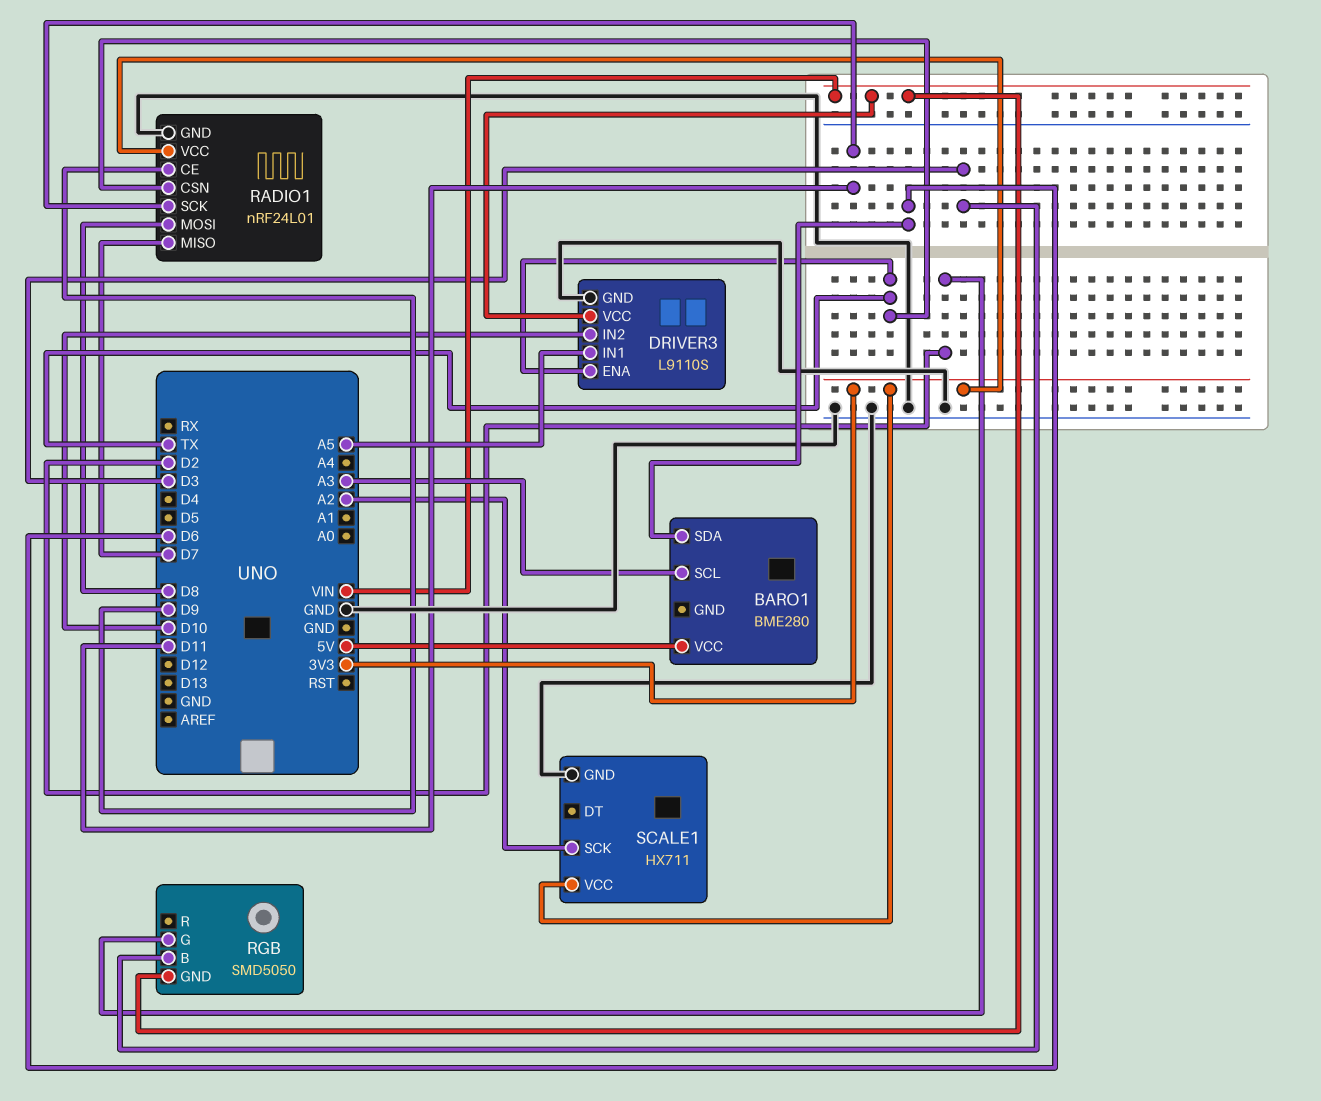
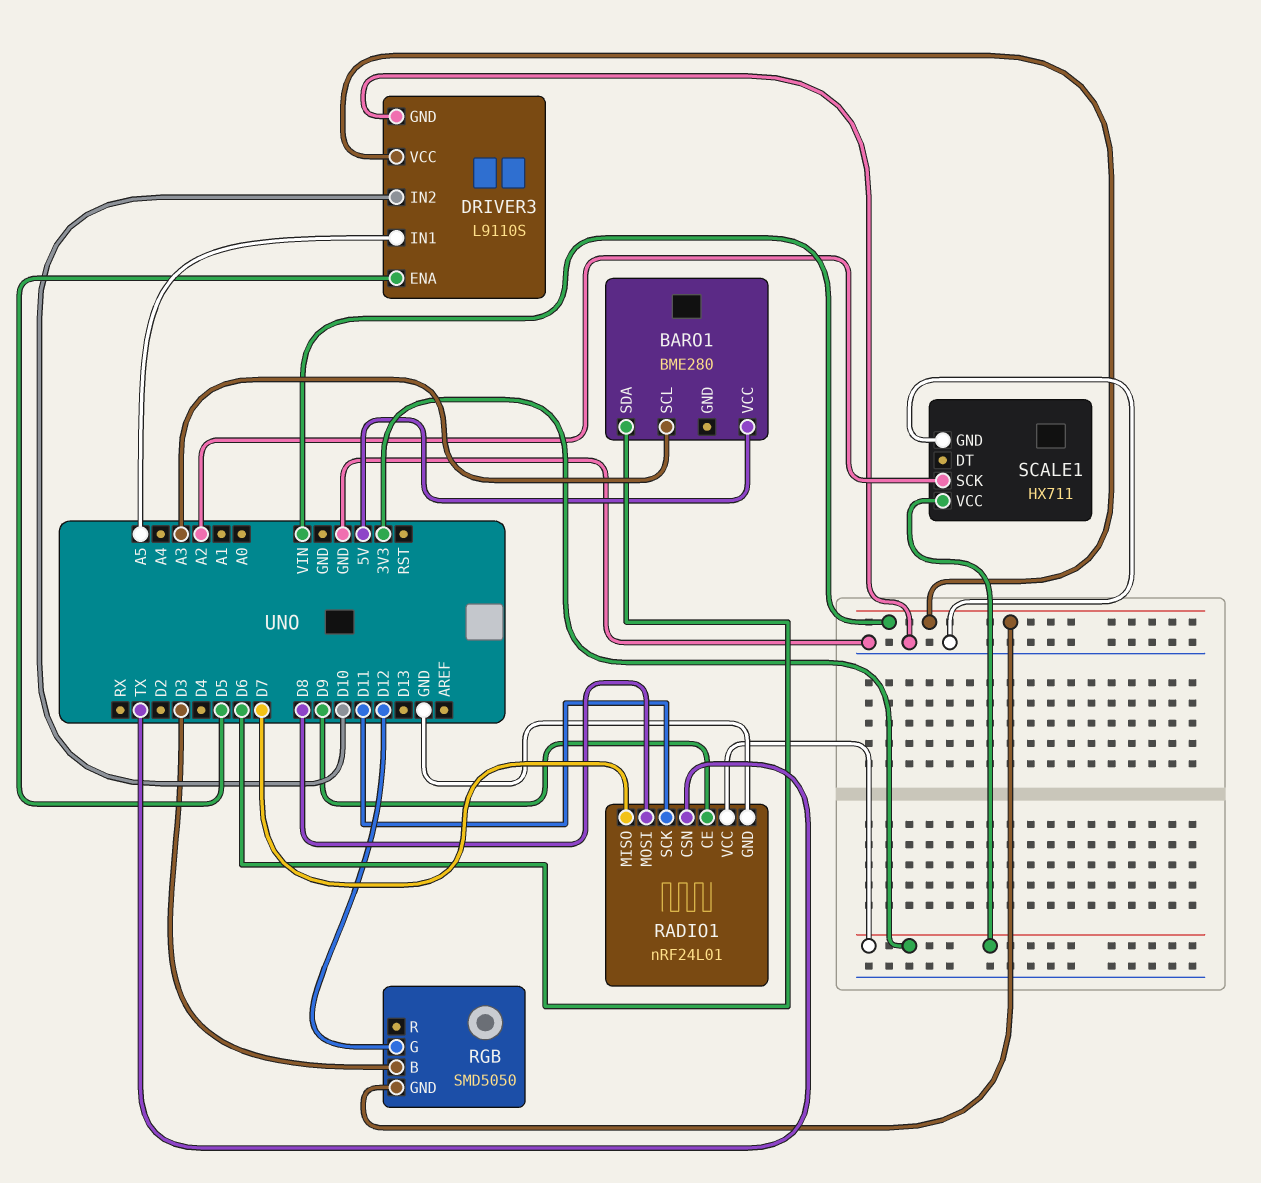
DRIVER3 pin ENA: TX -> D5
RGB pin G: D2 -> D12

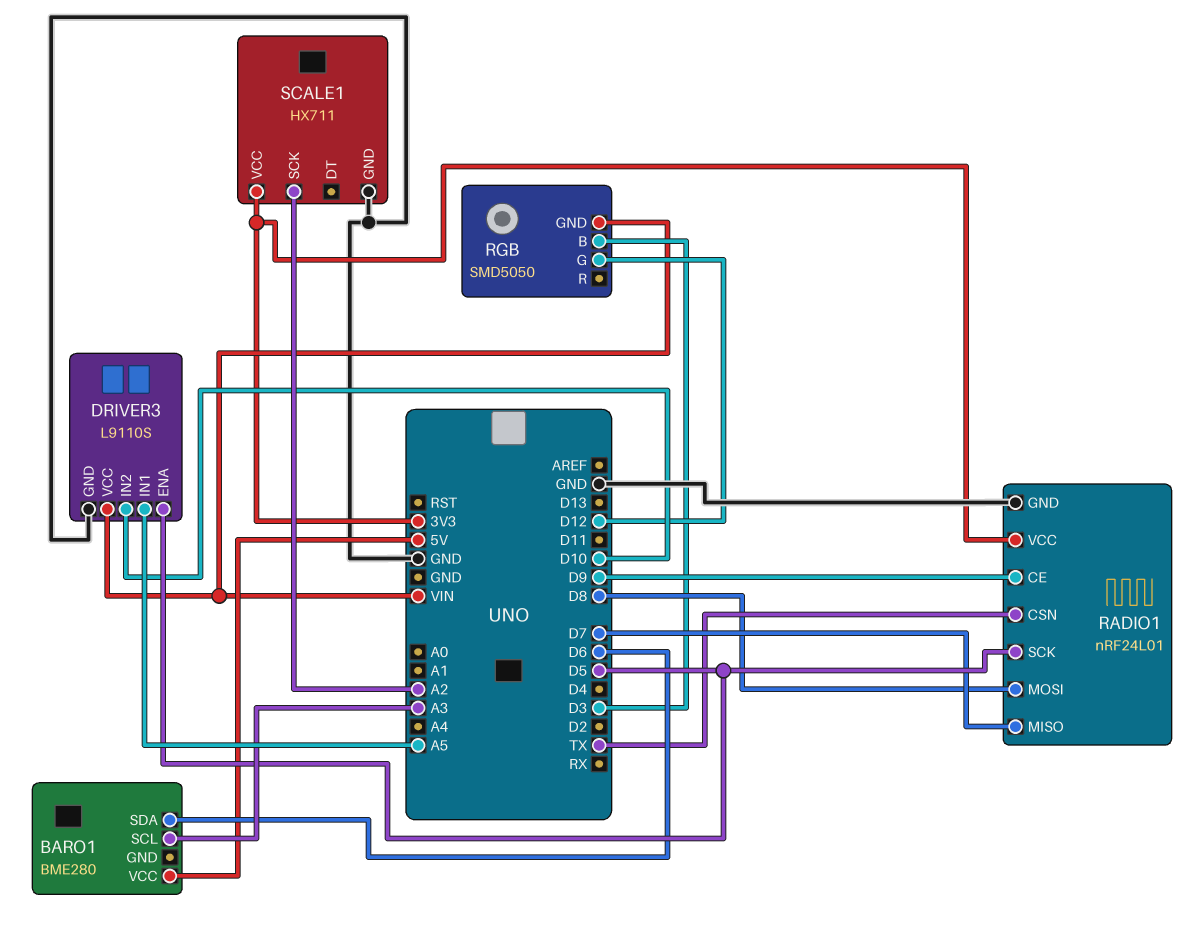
RADIO1 pin SCK: D11 -> D5

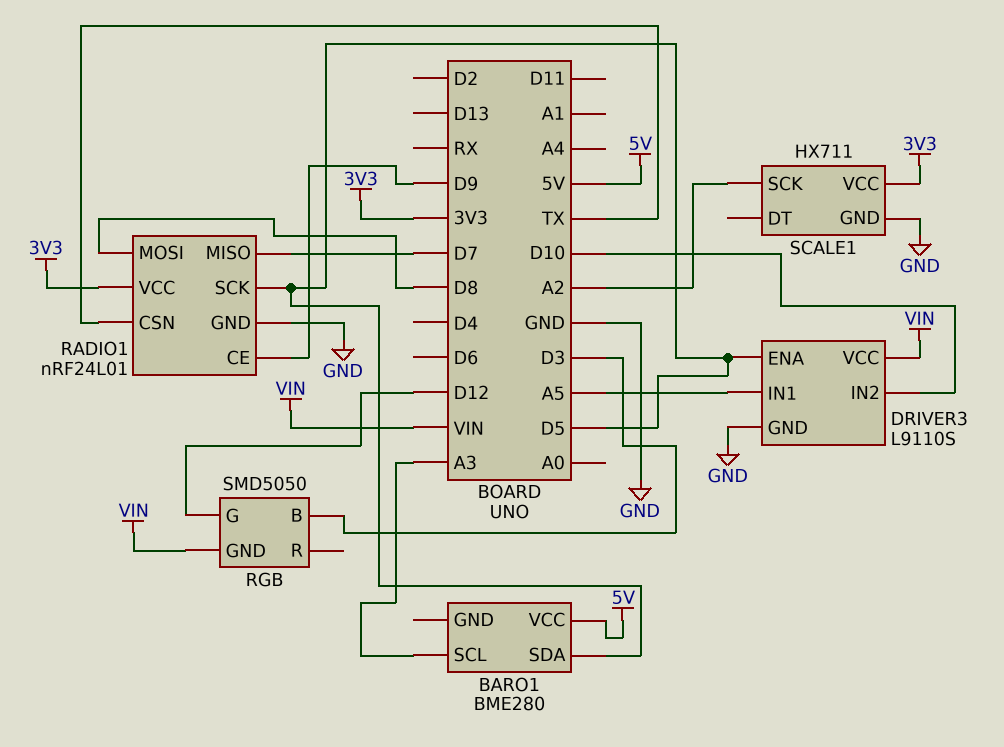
BARO1 pin SDA: D6 -> D5

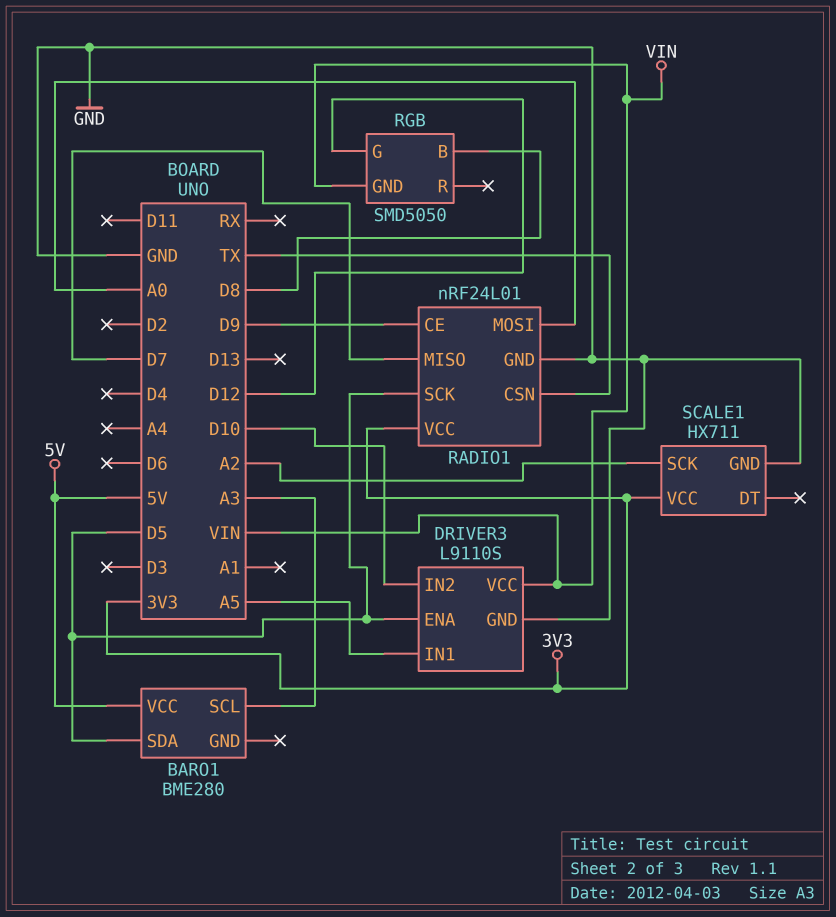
RADIO1 pin MOSI: D8 -> A0
RGB pin B: D3 -> D8

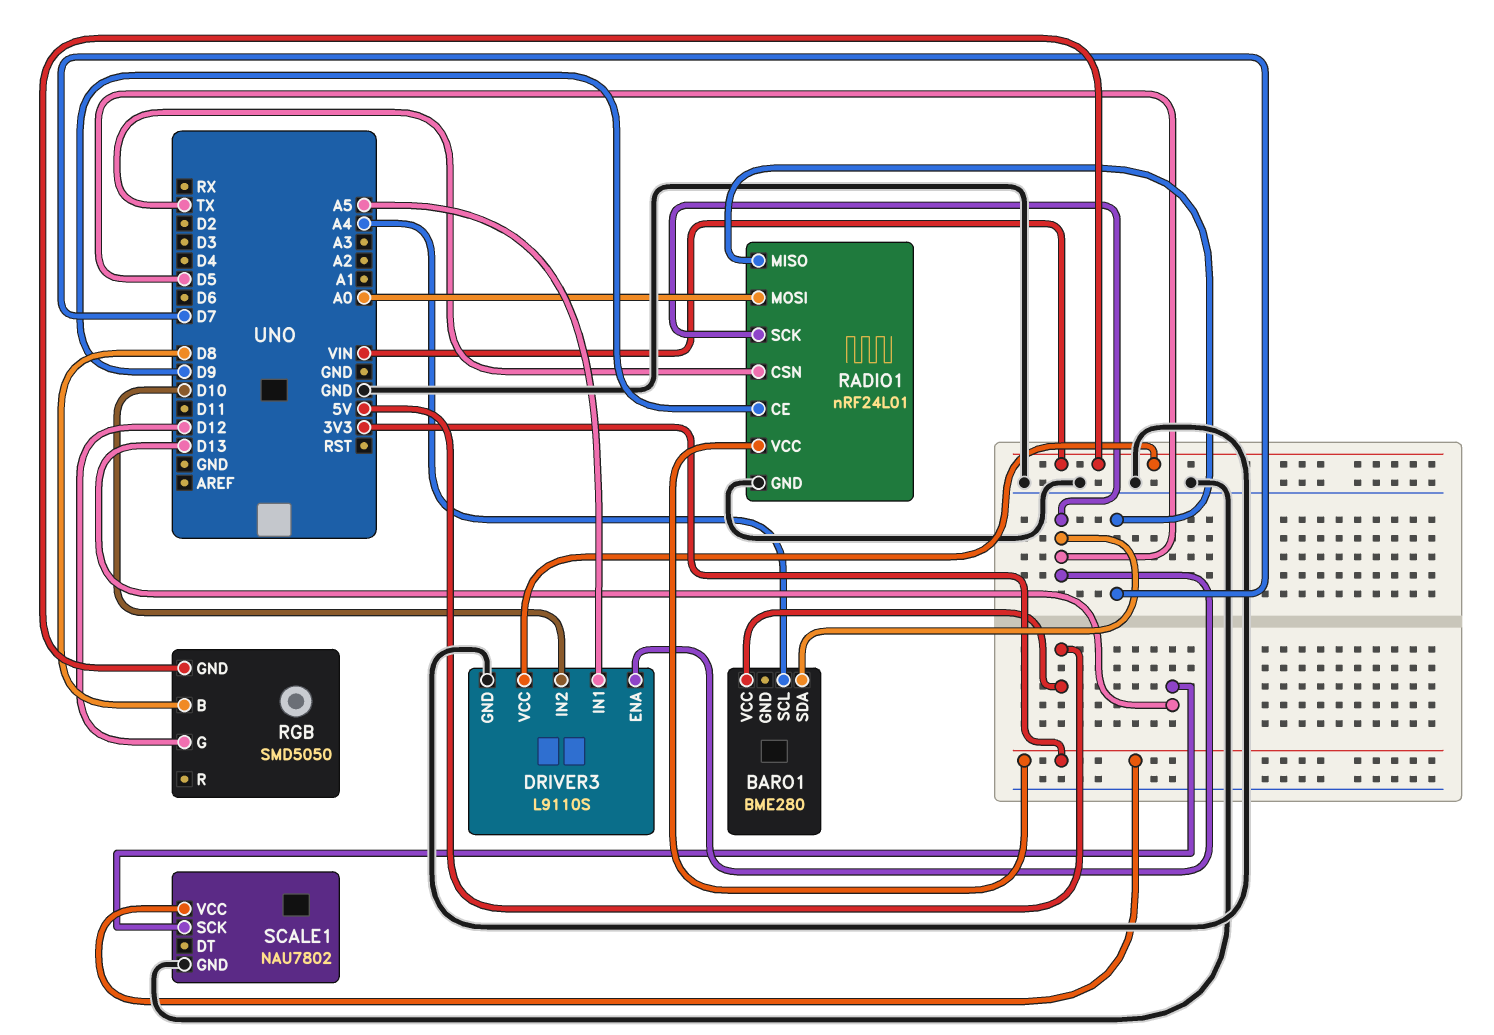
BARO1 pin SCL: A3 -> A4
SCALE1: HX711 -> NAU7802
SCALE1 pin SCK: A2 -> D13

